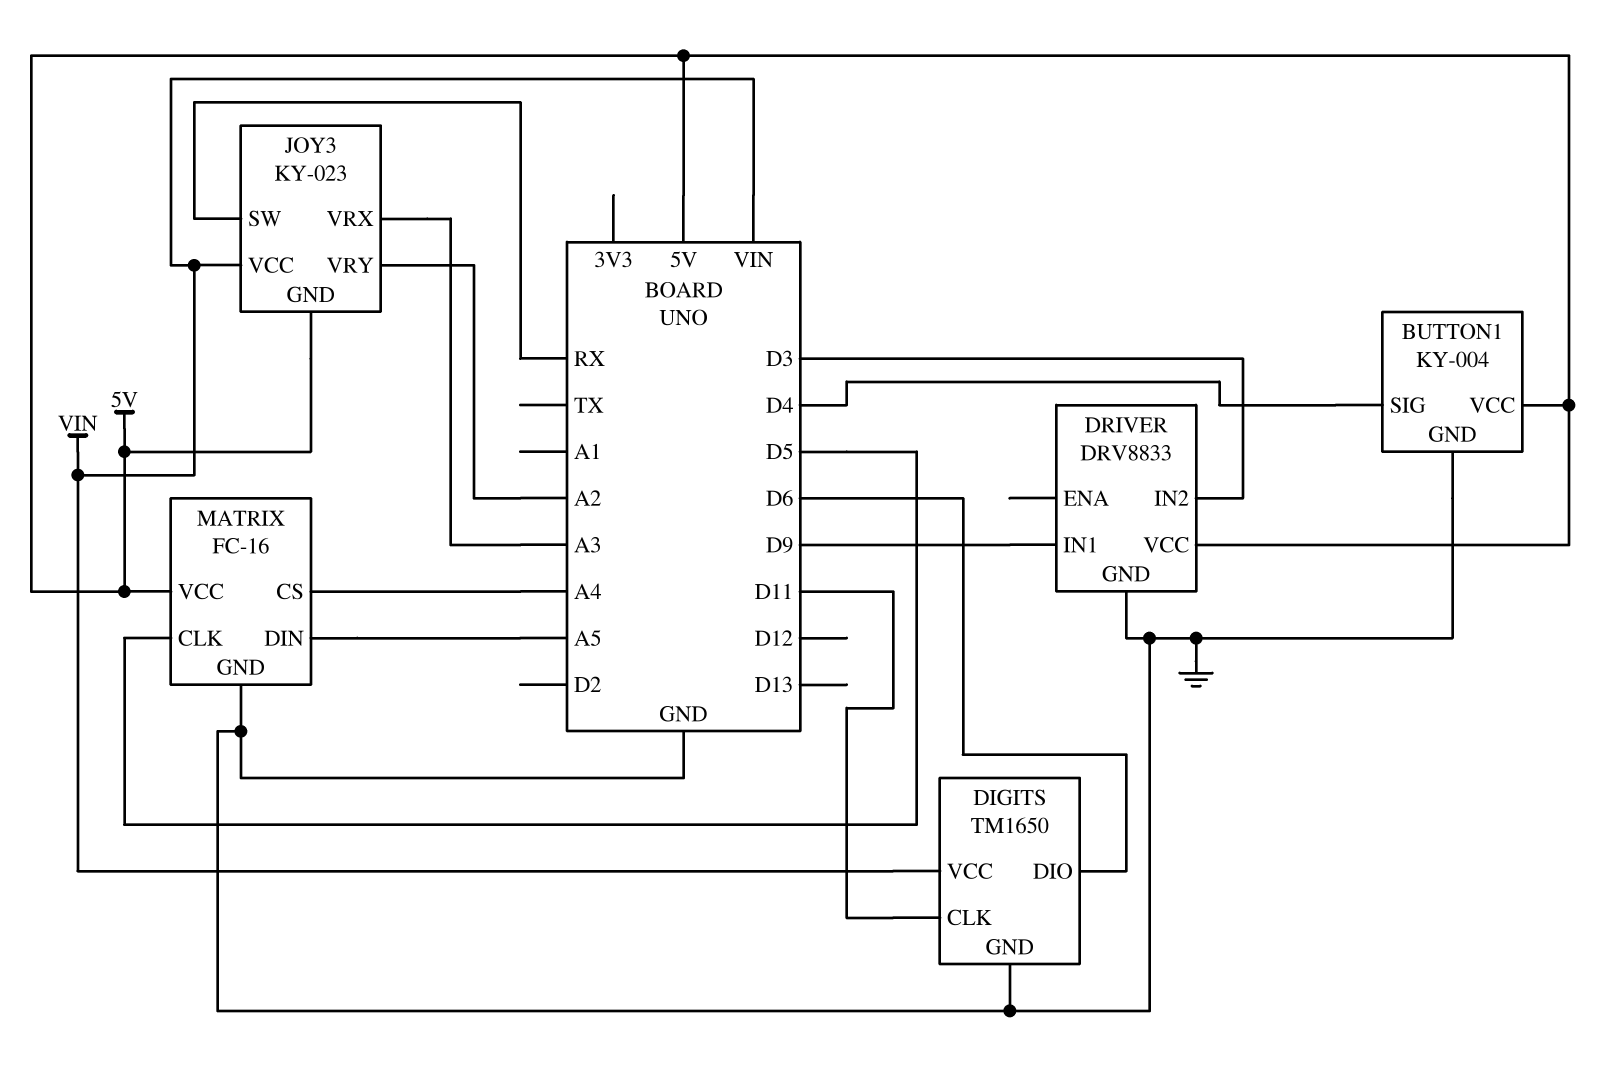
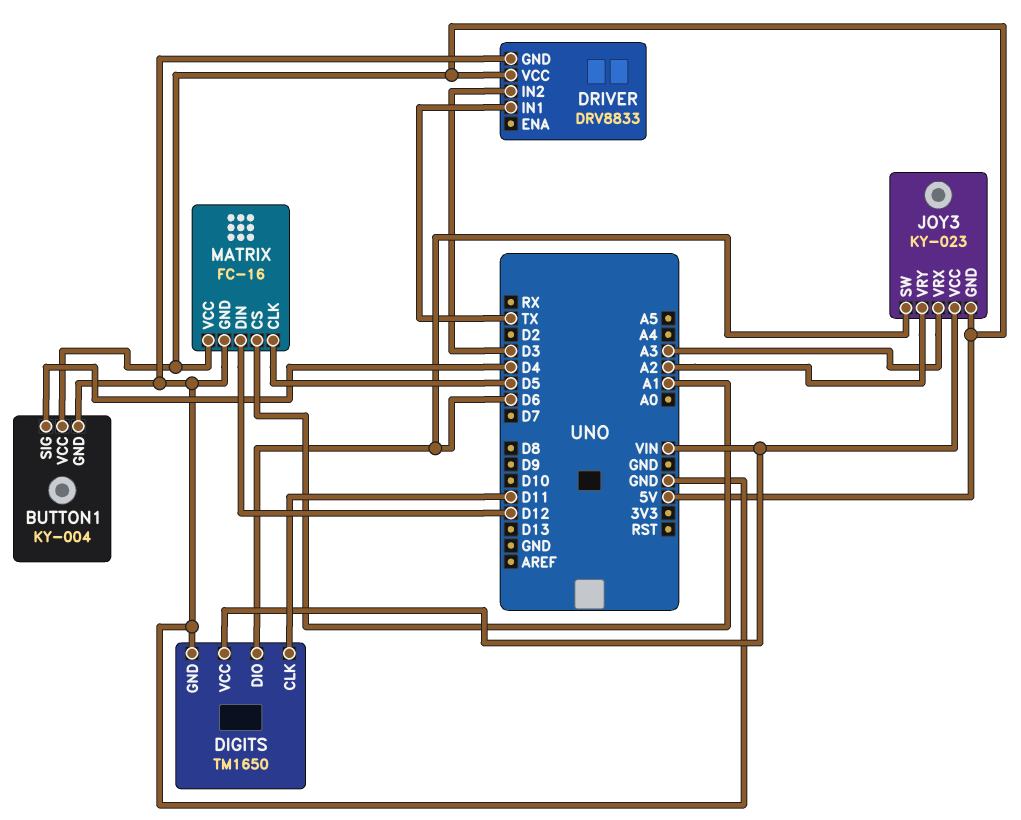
DRIVER pin IN1: D9 -> TX
JOY3 pin SW: RX -> D6
MATRIX pin CS: A4 -> A1
MATRIX pin DIN: A5 -> D12

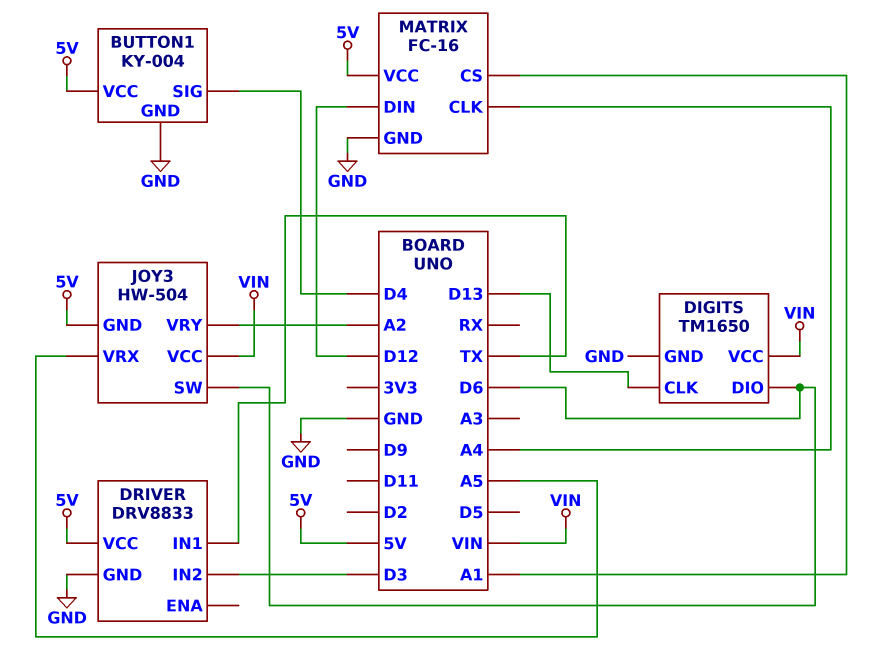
DIGITS pin CLK: D11 -> D13
JOY3: KY-023 -> HW-504
JOY3 pin VRX: A3 -> A5
MATRIX pin CLK: D5 -> A4

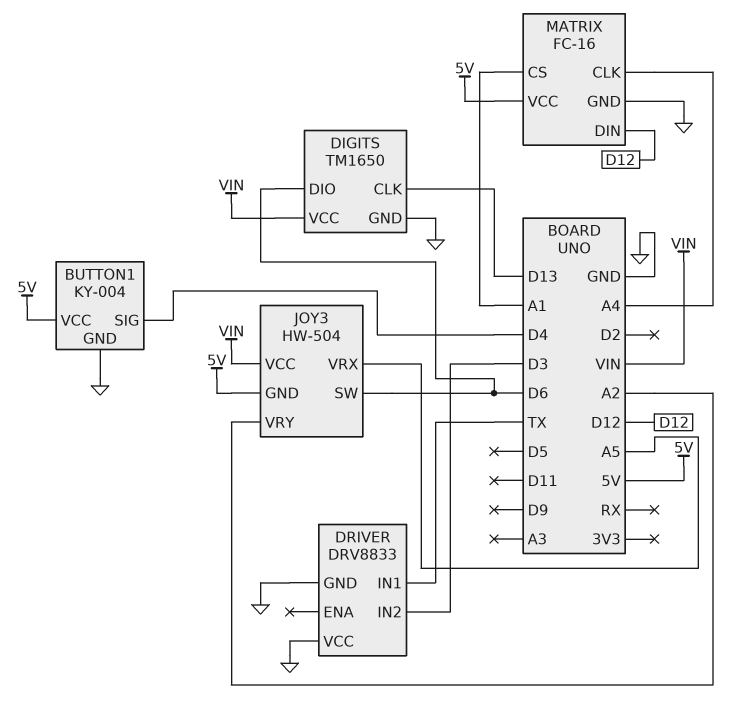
DRIVER pin VCC: 5V -> GND

